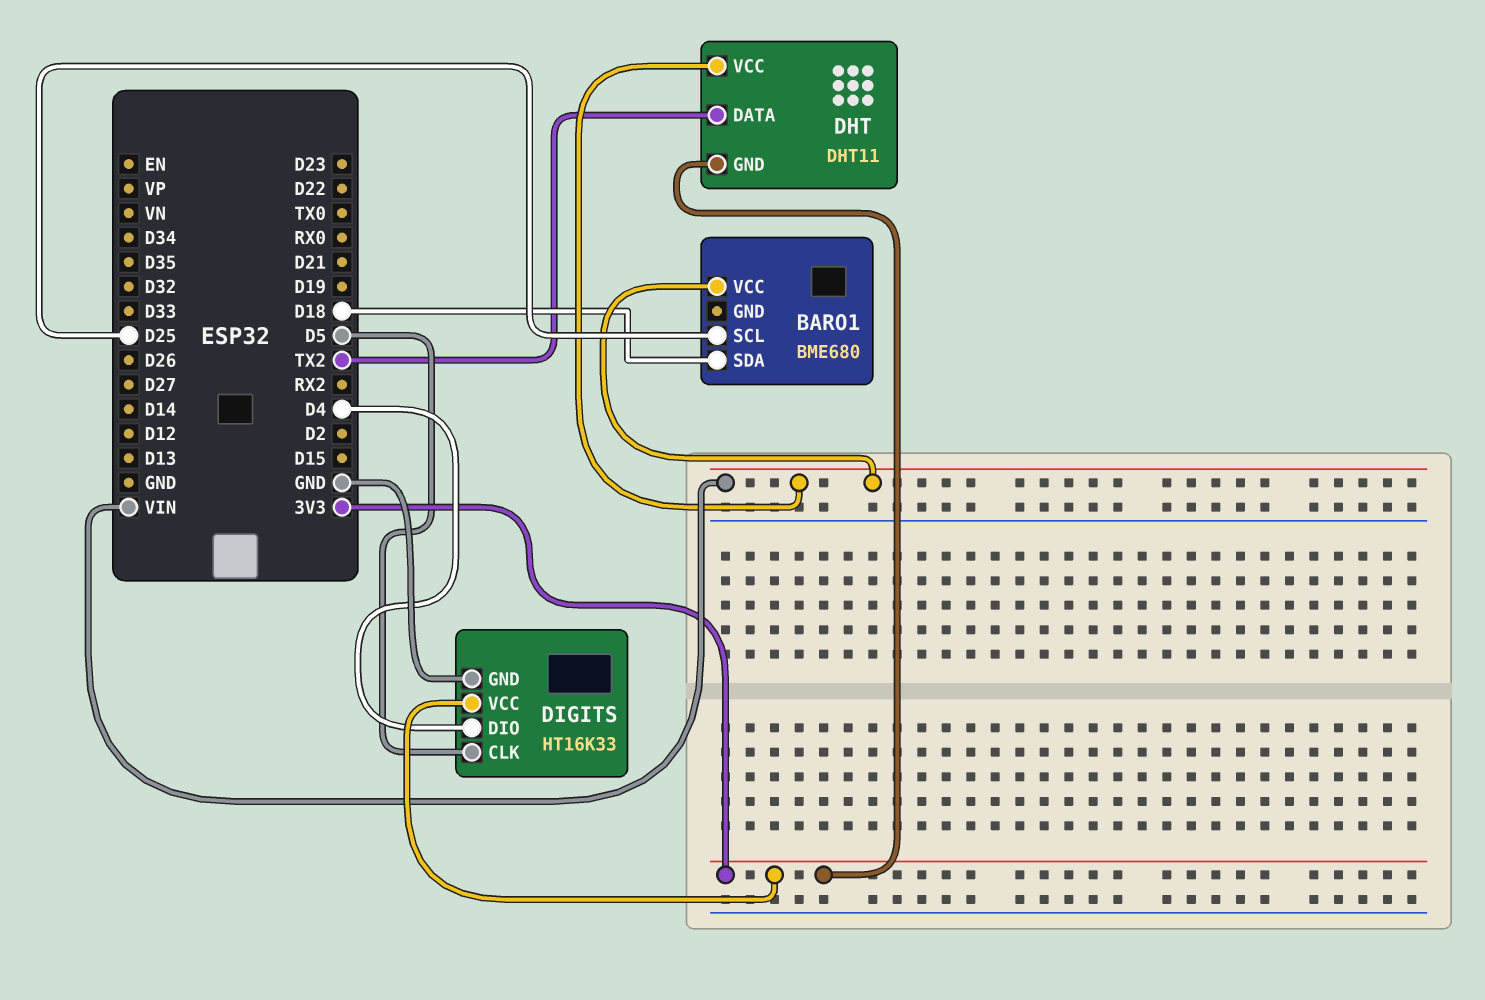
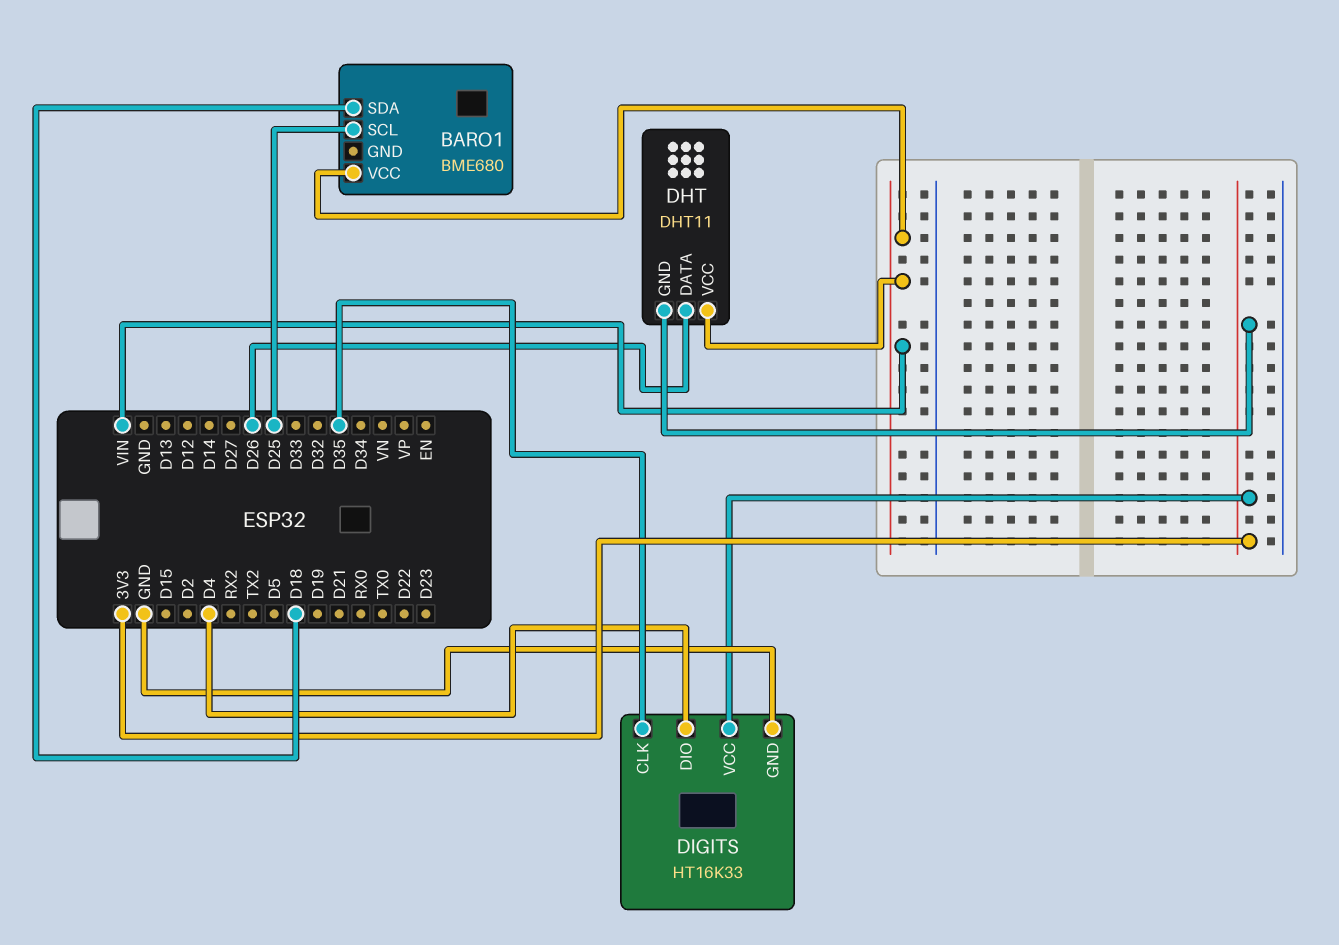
DHT pin DATA: TX2 -> D26
DIGITS pin CLK: D5 -> D35

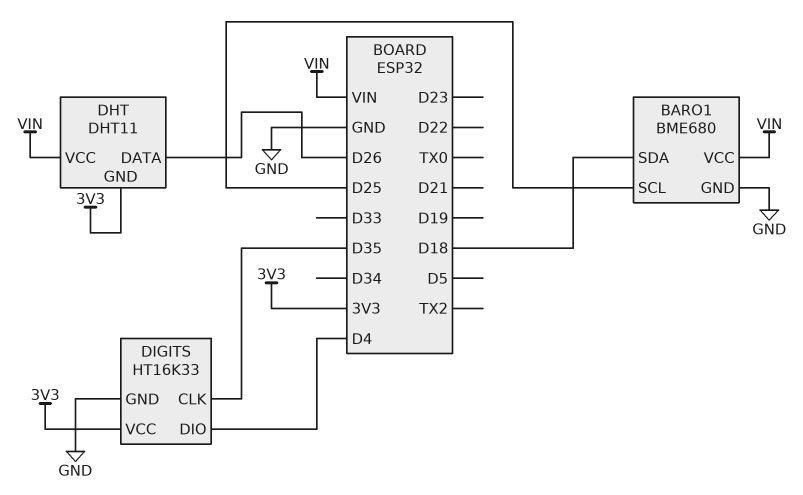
BARO1 pin GND: none -> GND

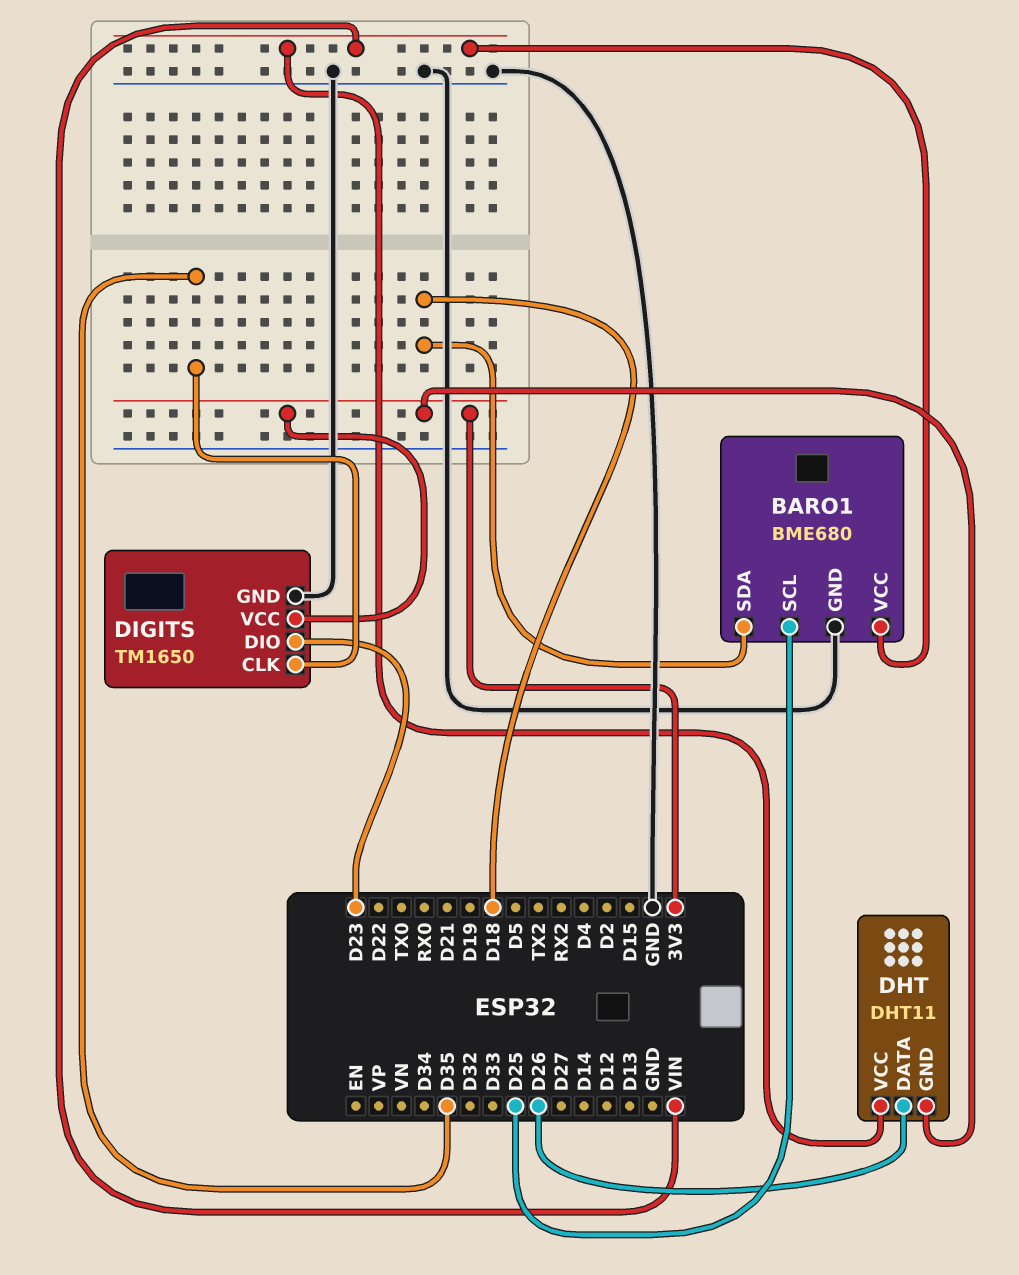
DIGITS: HT16K33 -> TM1650
DIGITS pin DIO: D4 -> D23

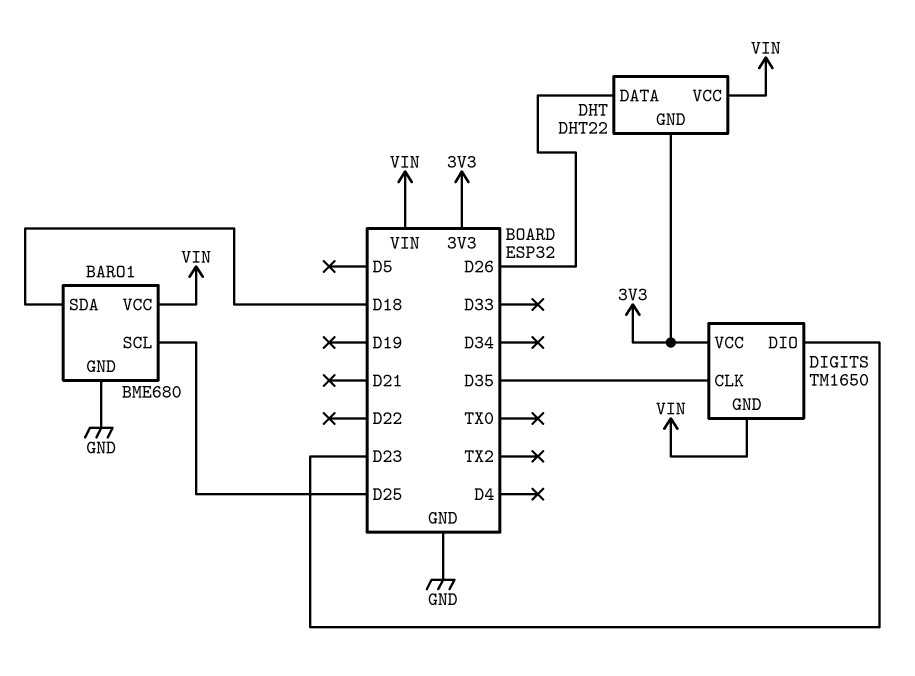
DHT: DHT11 -> DHT22
DIGITS pin GND: GND -> VIN

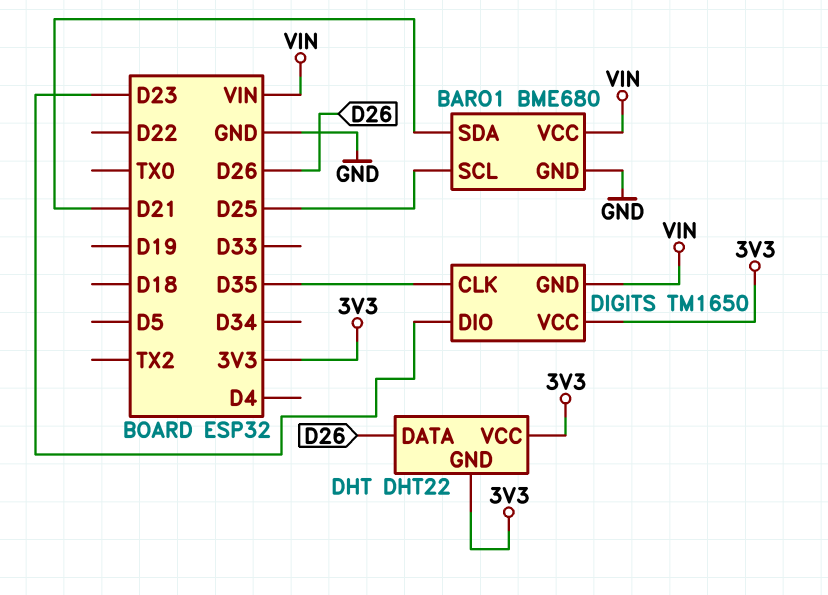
BARO1 pin SDA: D18 -> D21
DHT pin VCC: VIN -> 3V3

